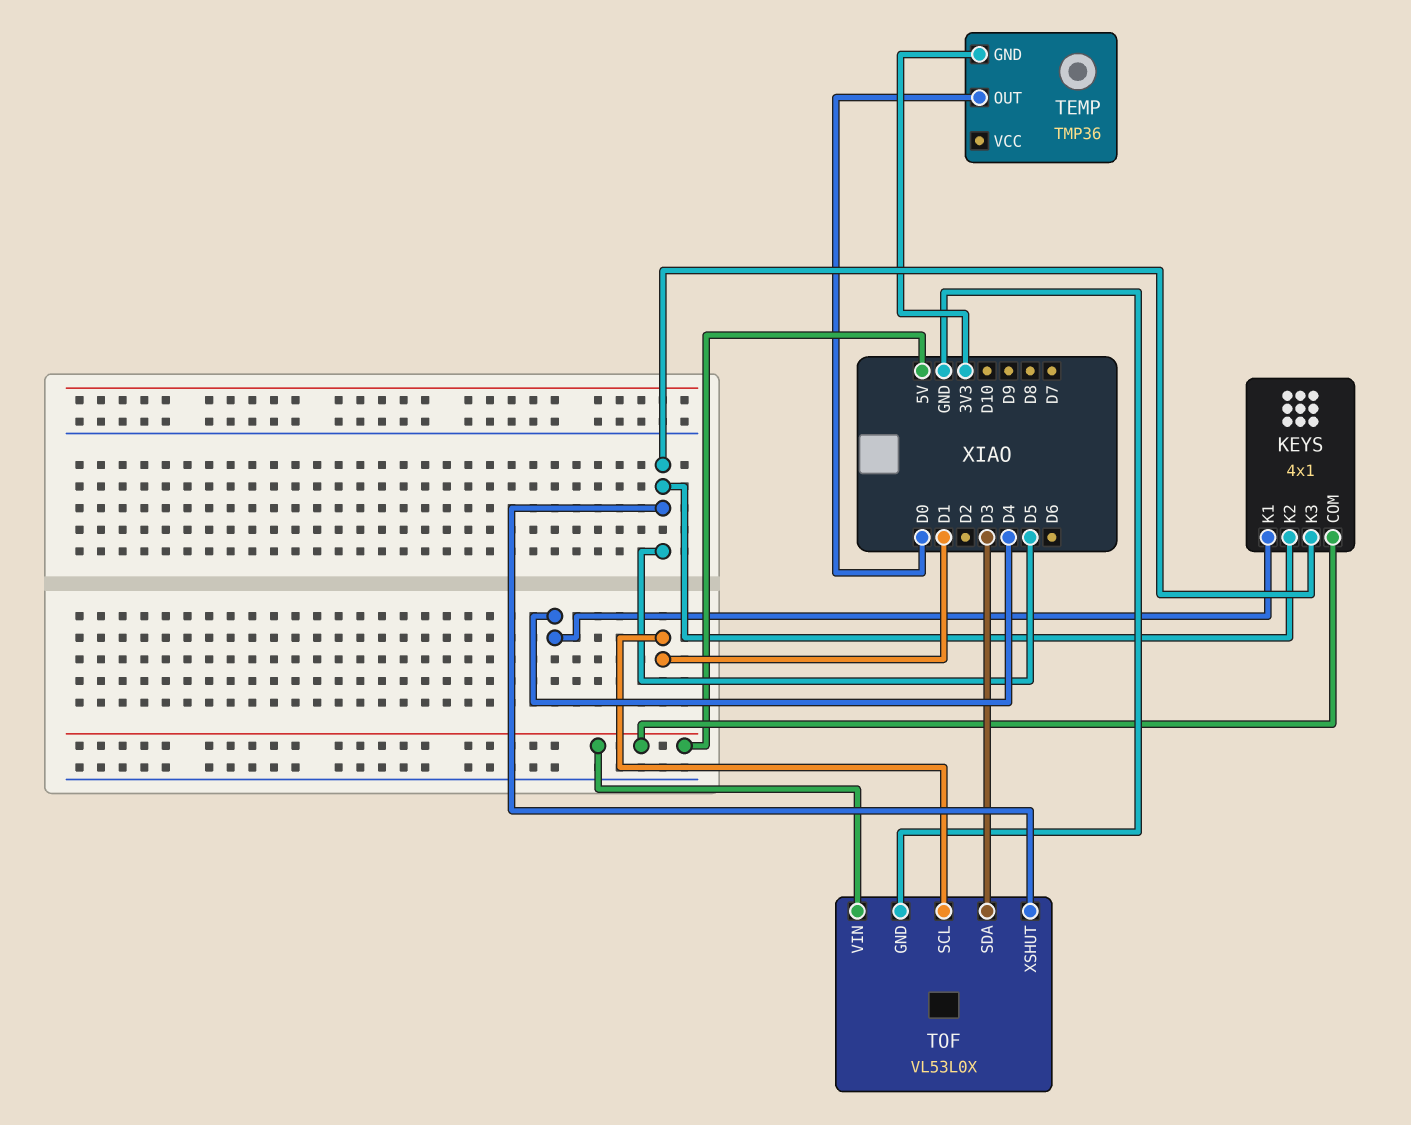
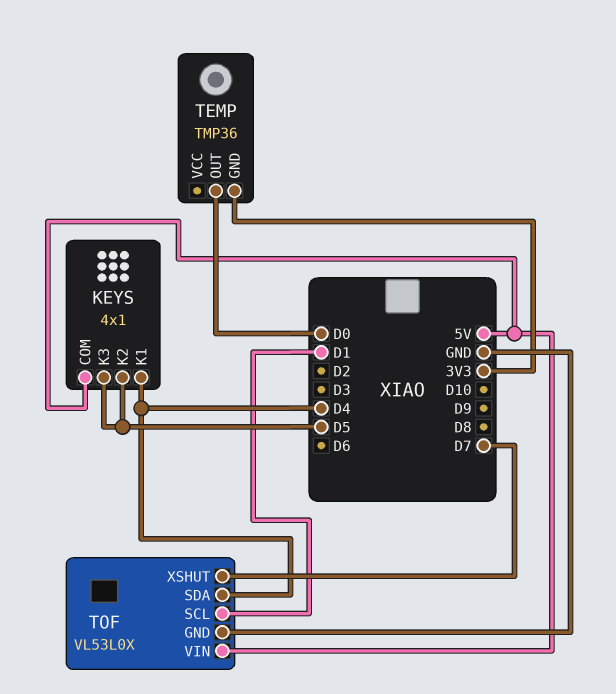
TOF pin SDA: D3 -> D4
TOF pin XSHUT: D5 -> D7

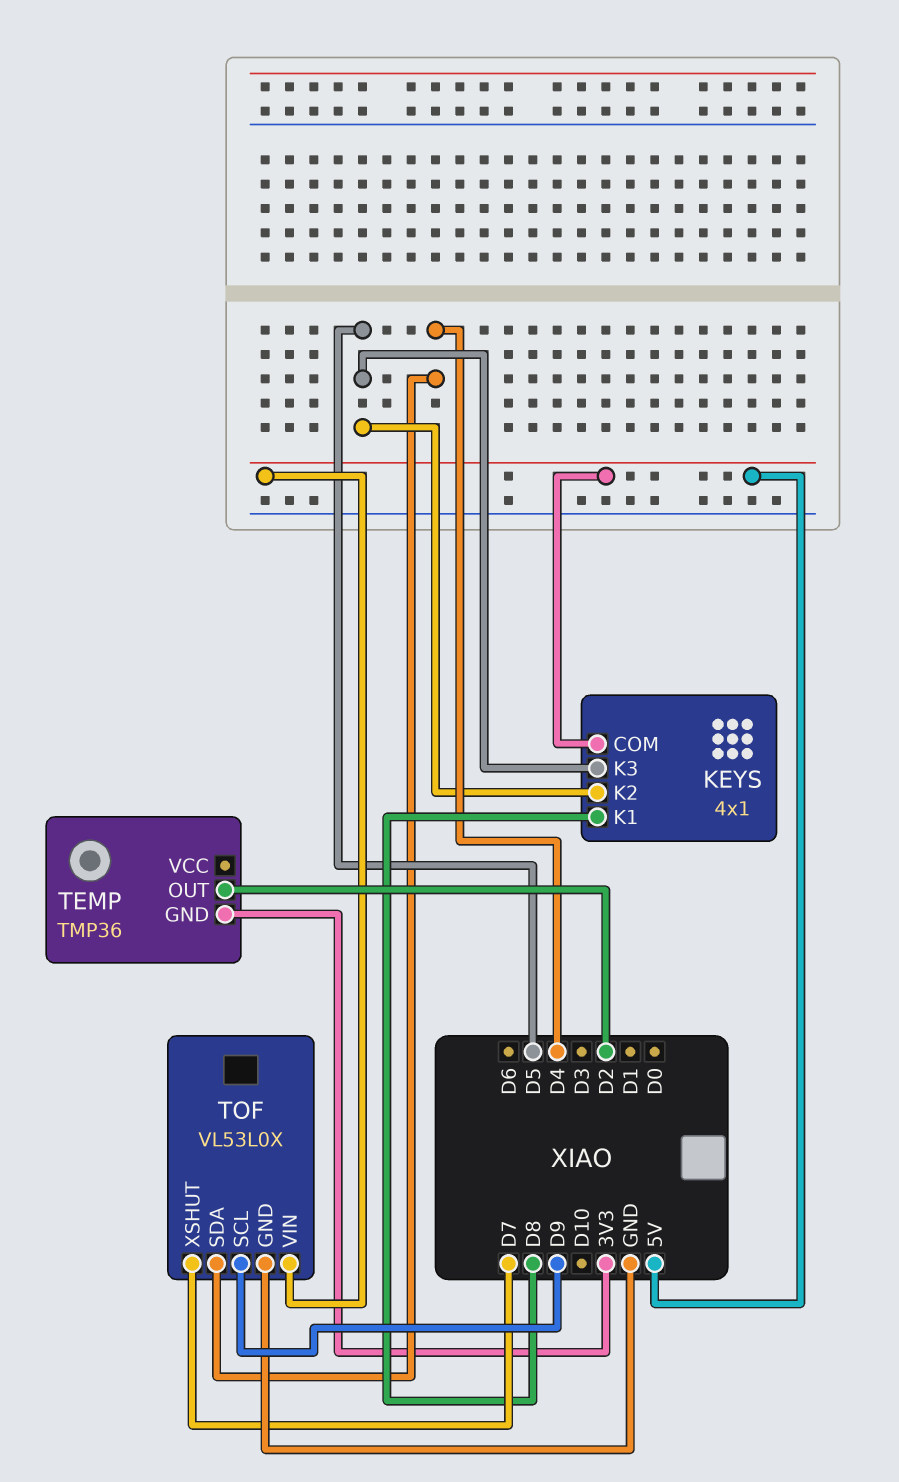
KEYS pin K1: D4 -> D8
TEMP pin OUT: D0 -> D2
TOF pin SCL: D1 -> D9

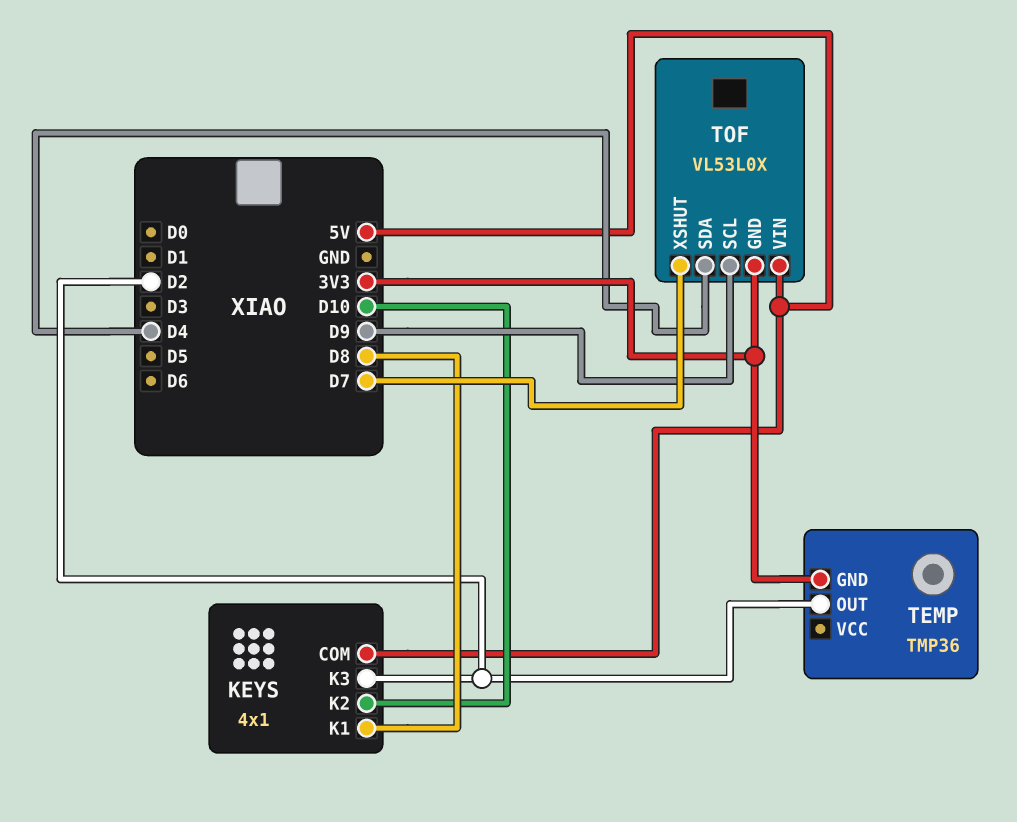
KEYS pin K2: D5 -> D10
KEYS pin K3: D5 -> D2
TOF pin GND: GND -> 3V3

